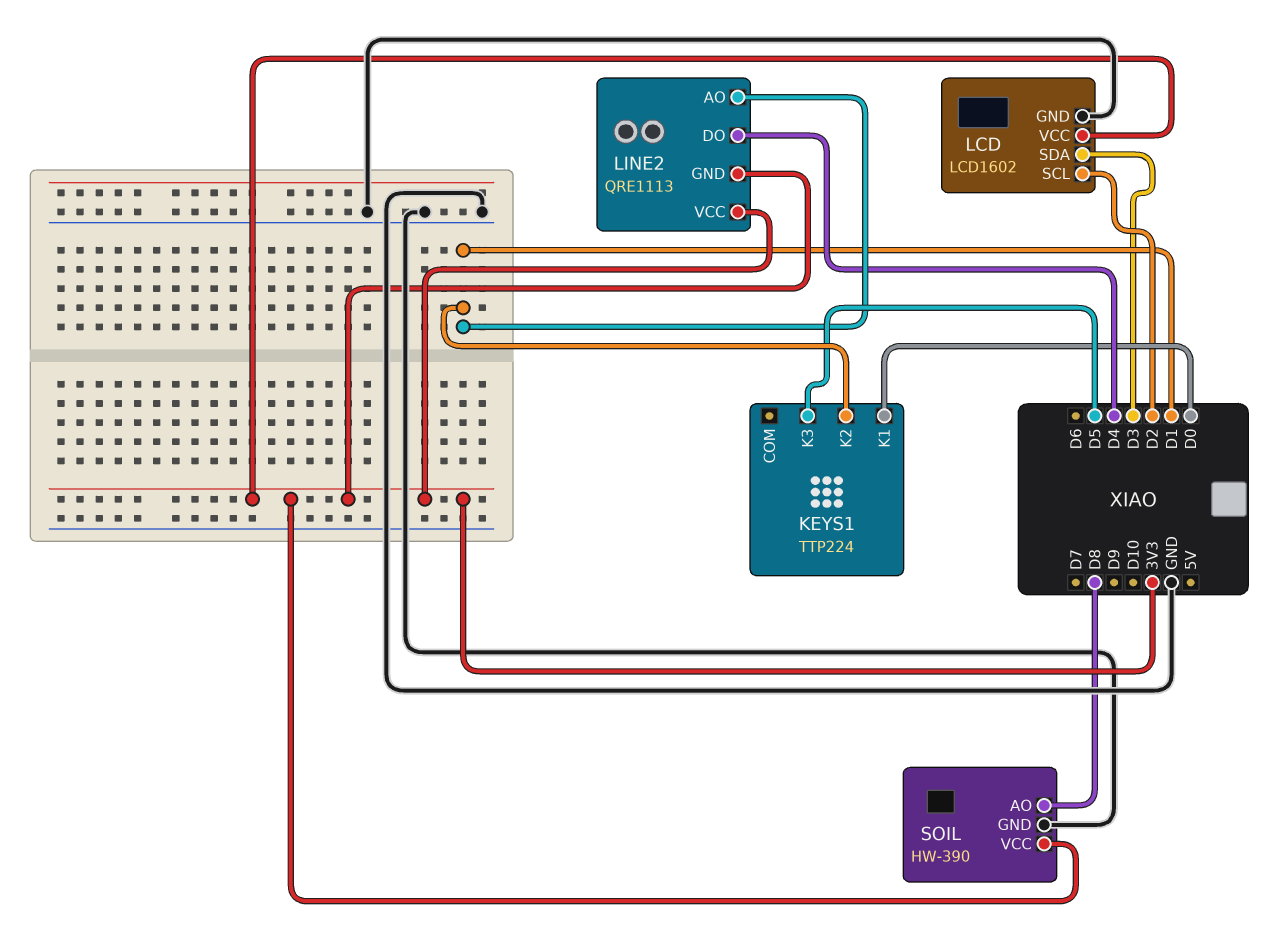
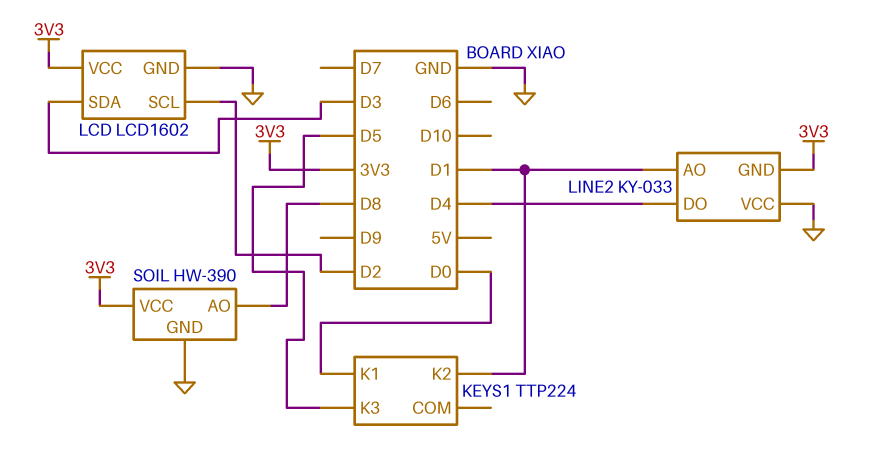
LINE2: QRE1113 -> KY-033
LINE2 pin VCC: 3V3 -> GND

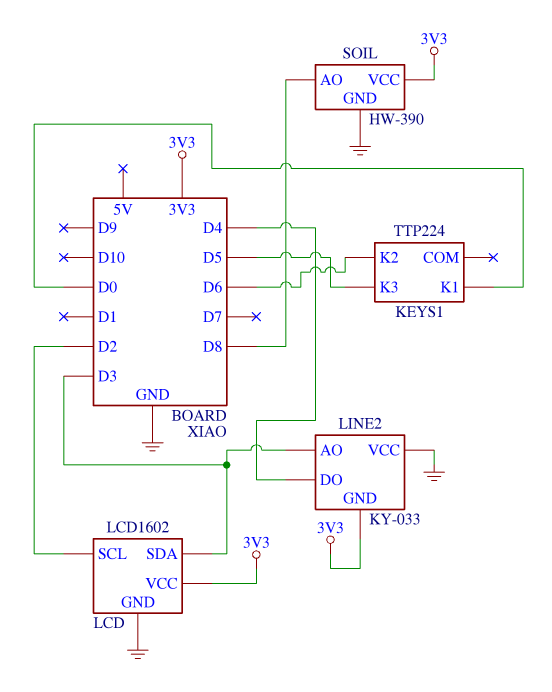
KEYS1 pin K2: D1 -> D6
LINE2 pin AO: D1 -> D3

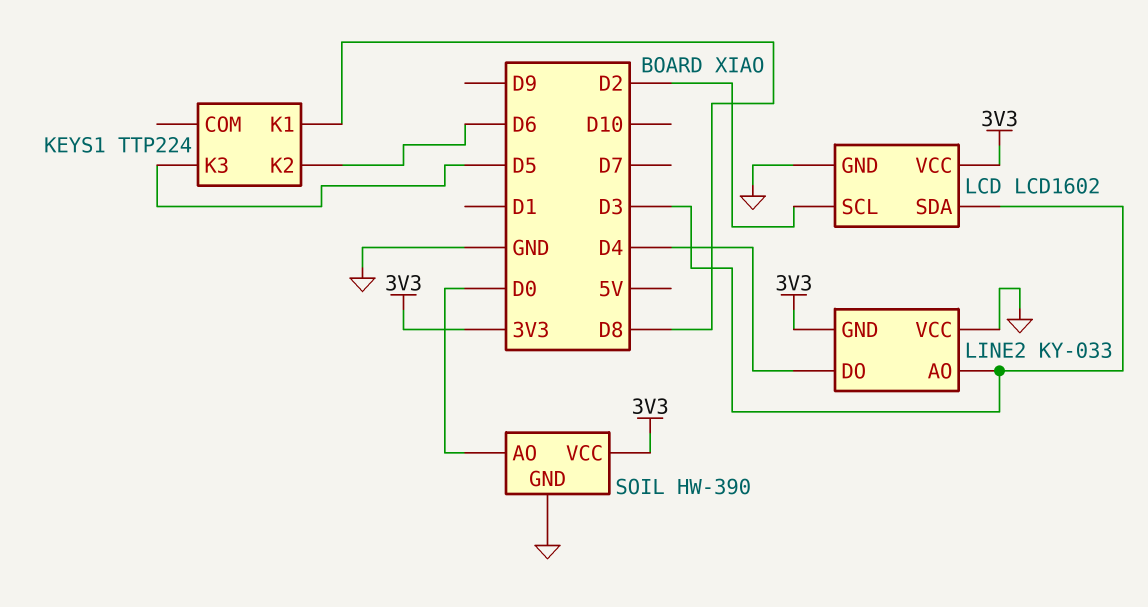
KEYS1 pin K1: D0 -> D8
SOIL pin AO: D8 -> D0

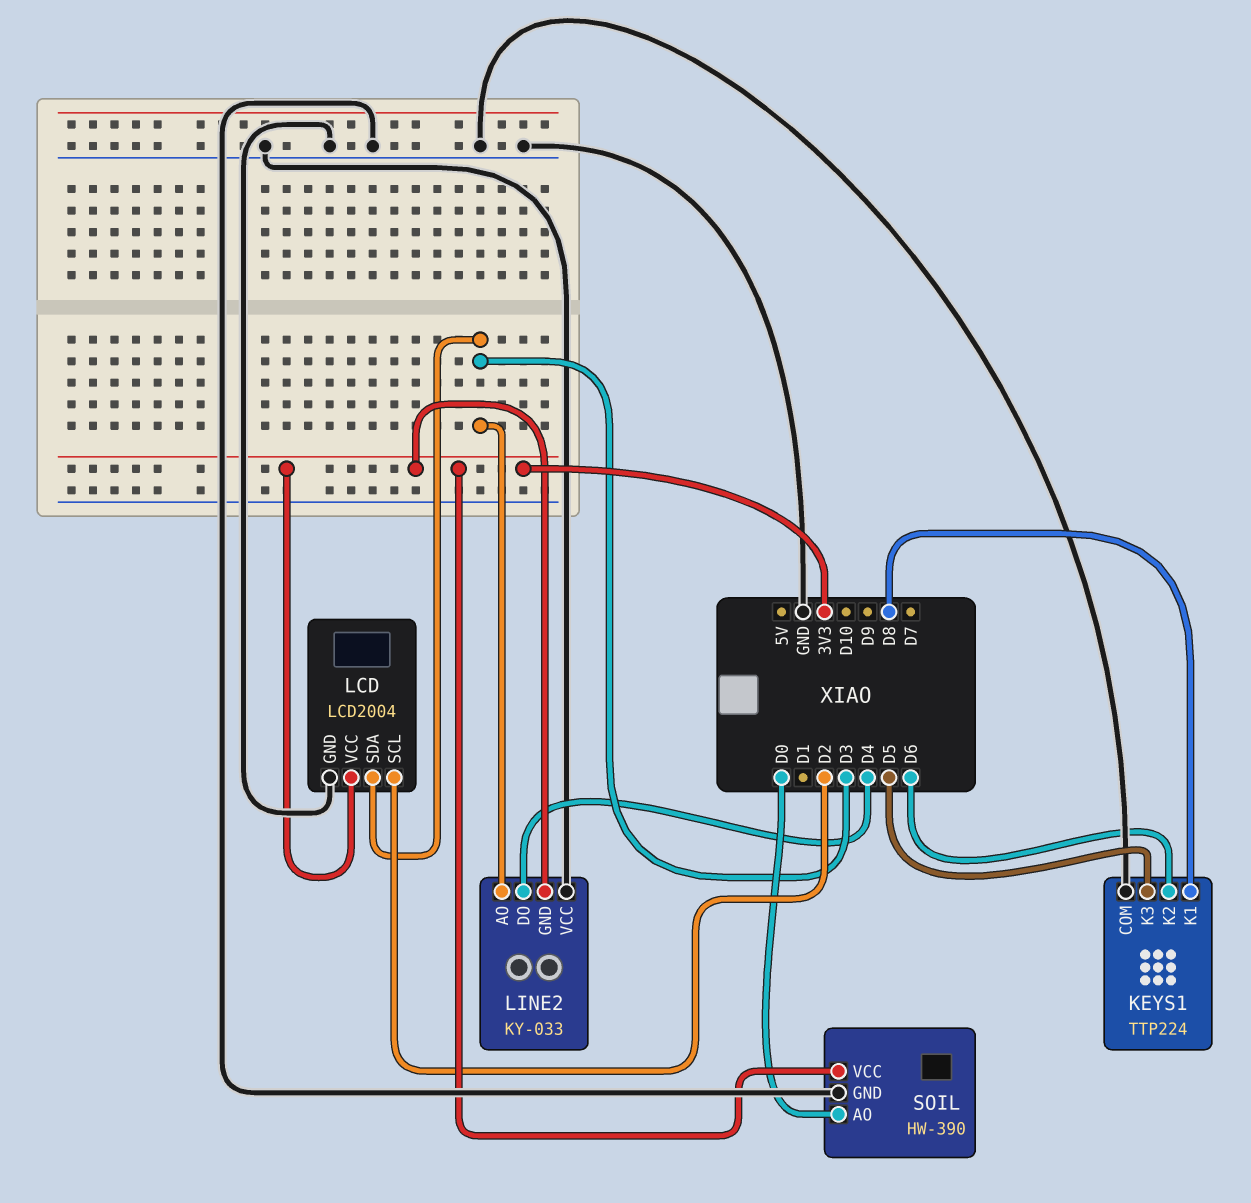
KEYS1 pin COM: none -> GND
LCD: LCD1602 -> LCD2004

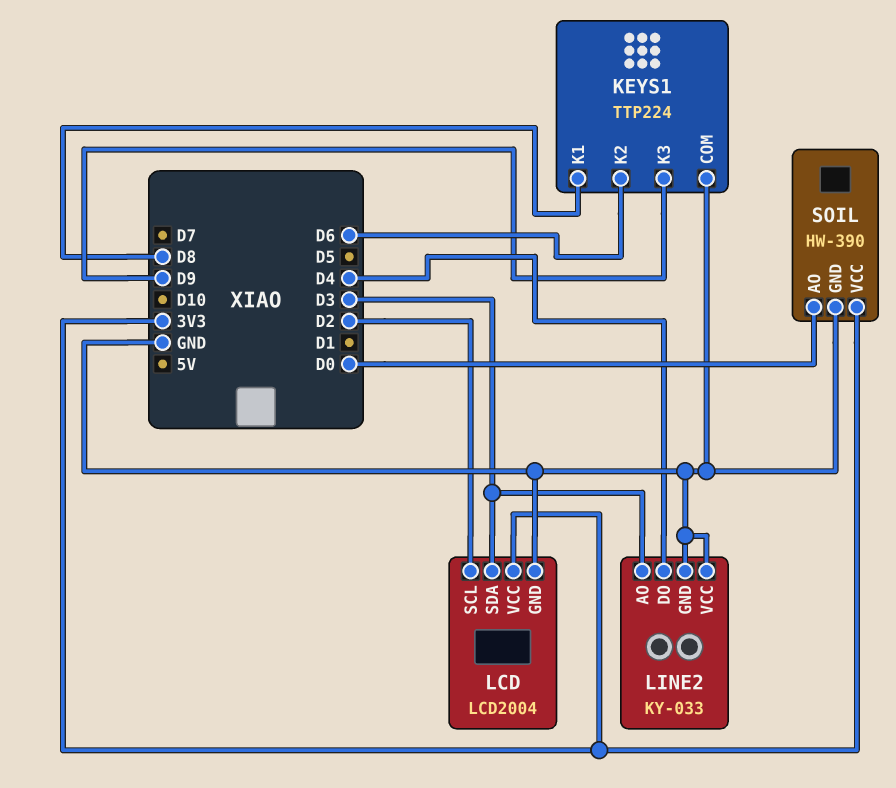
KEYS1 pin K3: D5 -> D9
LINE2 pin GND: 3V3 -> GND

